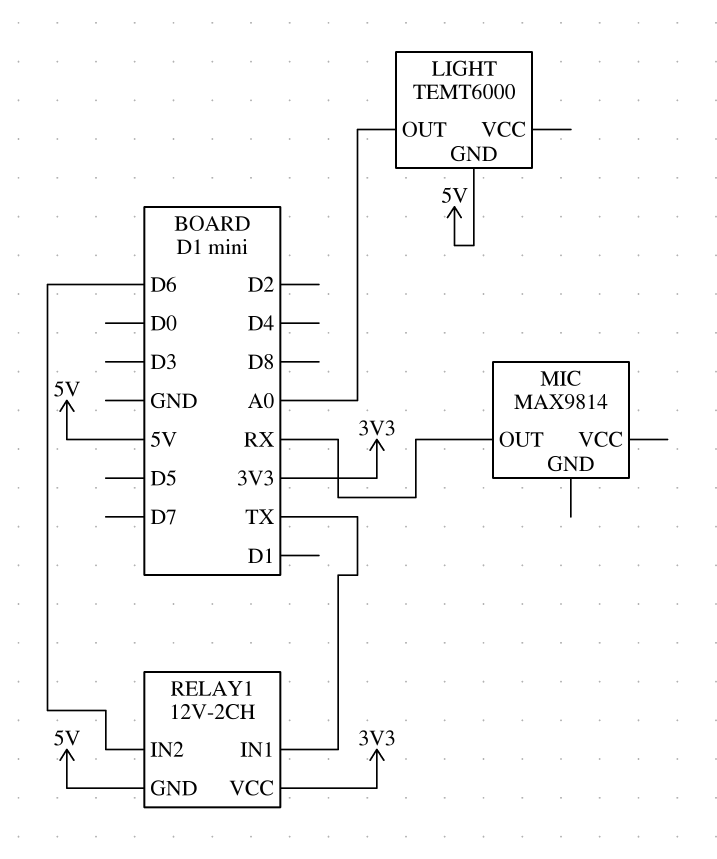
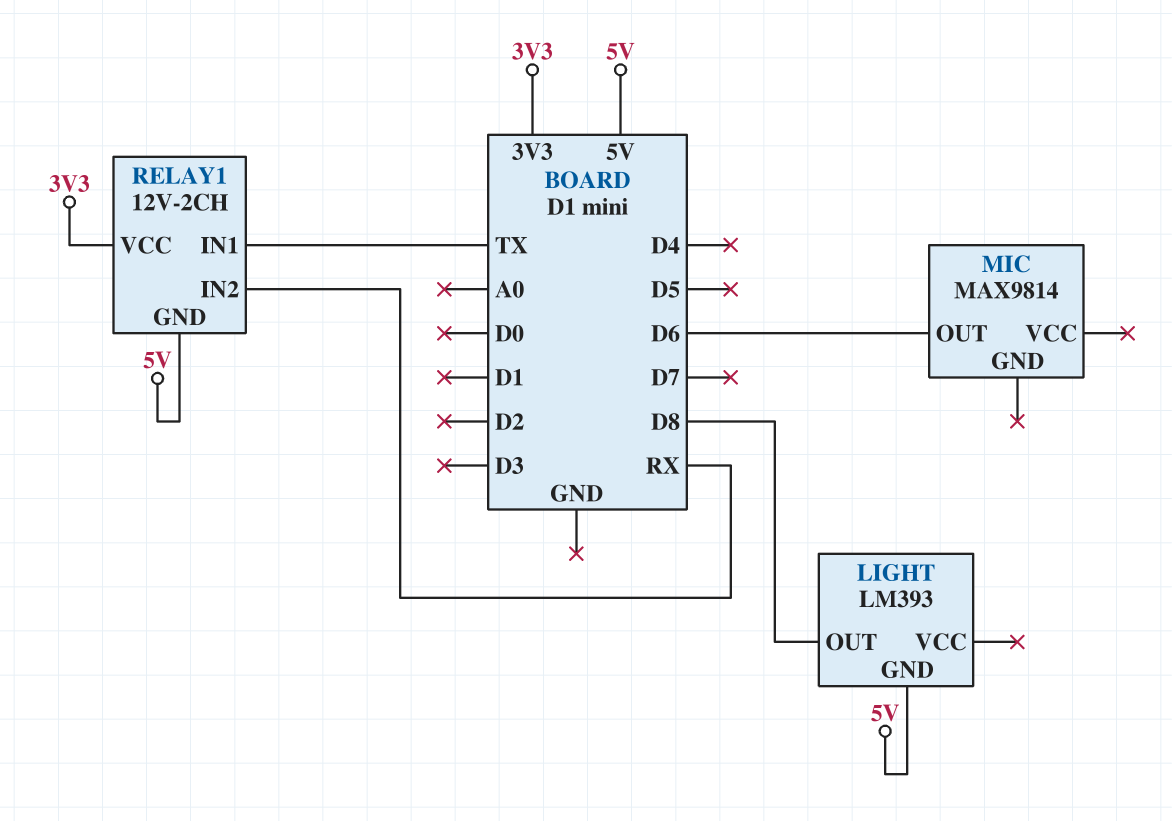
LIGHT: TEMT6000 -> LM393
LIGHT pin OUT: A0 -> D8
MIC pin OUT: RX -> D6
RELAY1 pin IN2: D6 -> RX

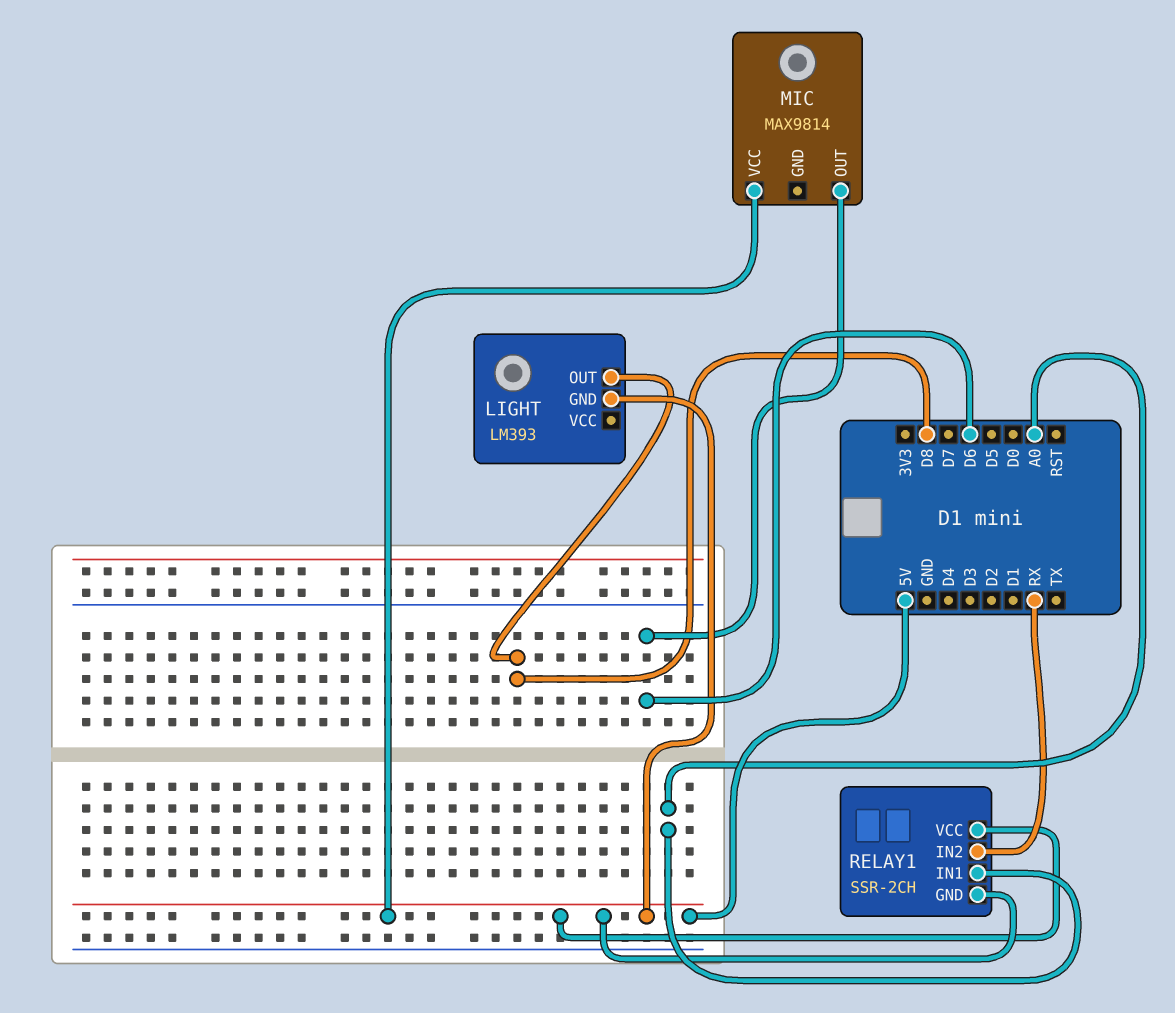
MIC pin VCC: none -> 5V
RELAY1: 12V-2CH -> SSR-2CH
RELAY1 pin IN1: TX -> A0
RELAY1 pin VCC: 3V3 -> 5V

